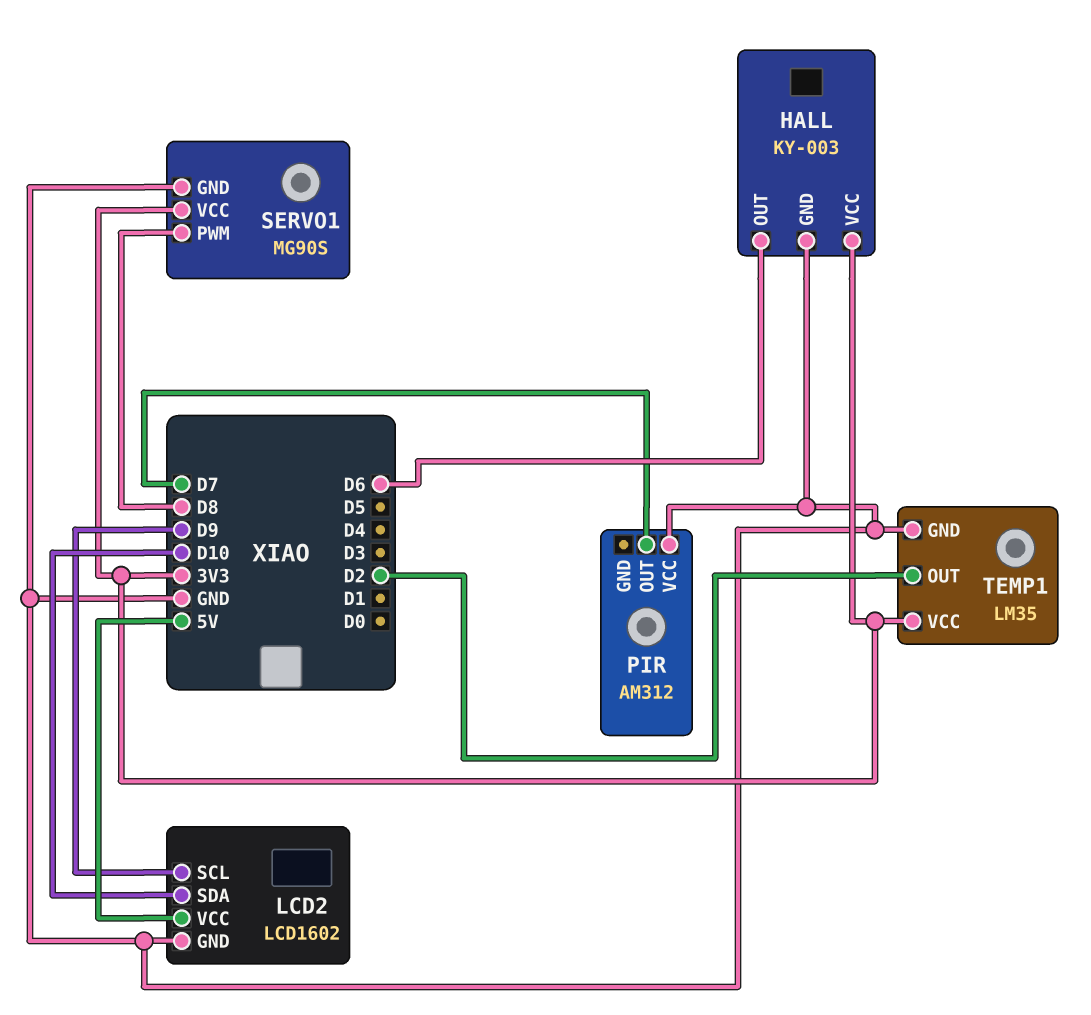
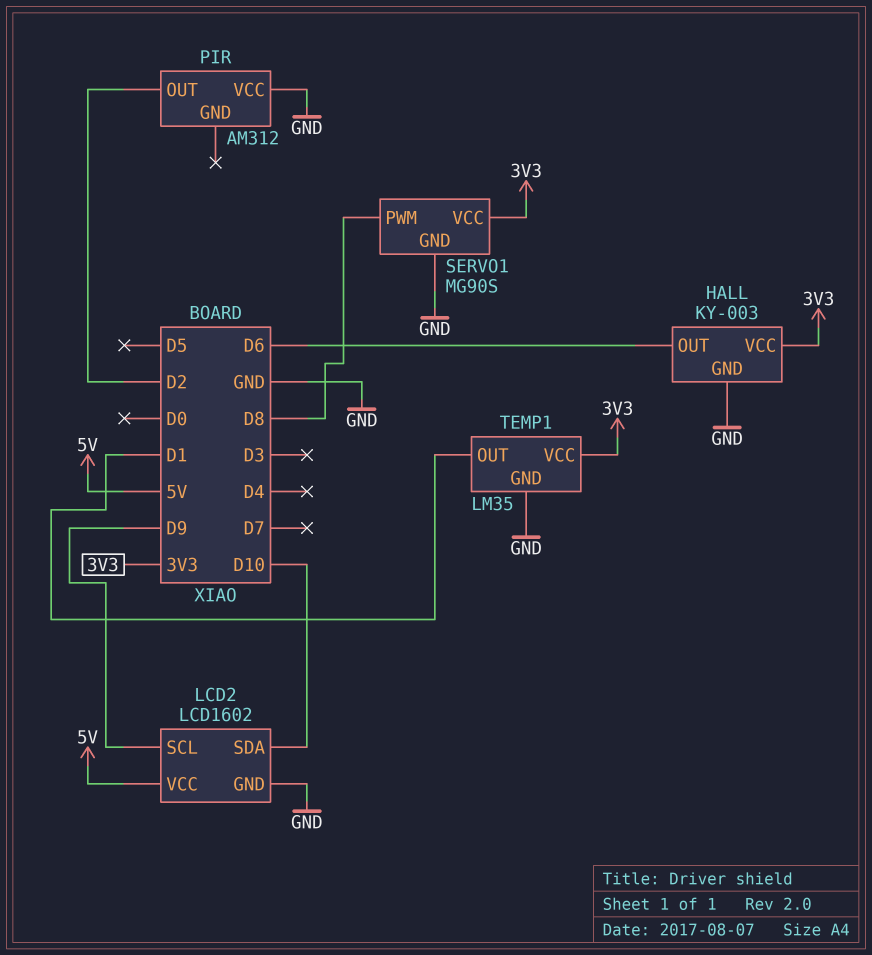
PIR pin OUT: D7 -> D2
TEMP1 pin OUT: D2 -> D1

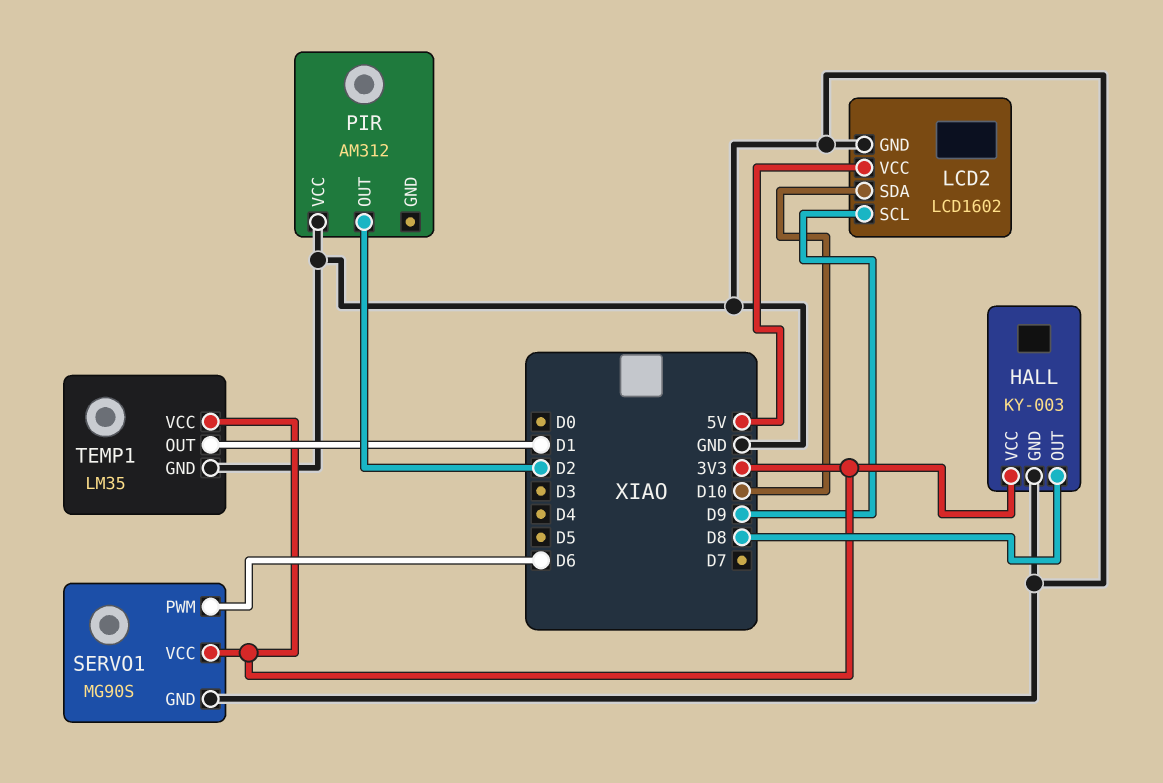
HALL pin OUT: D6 -> D8
SERVO1 pin PWM: D8 -> D6

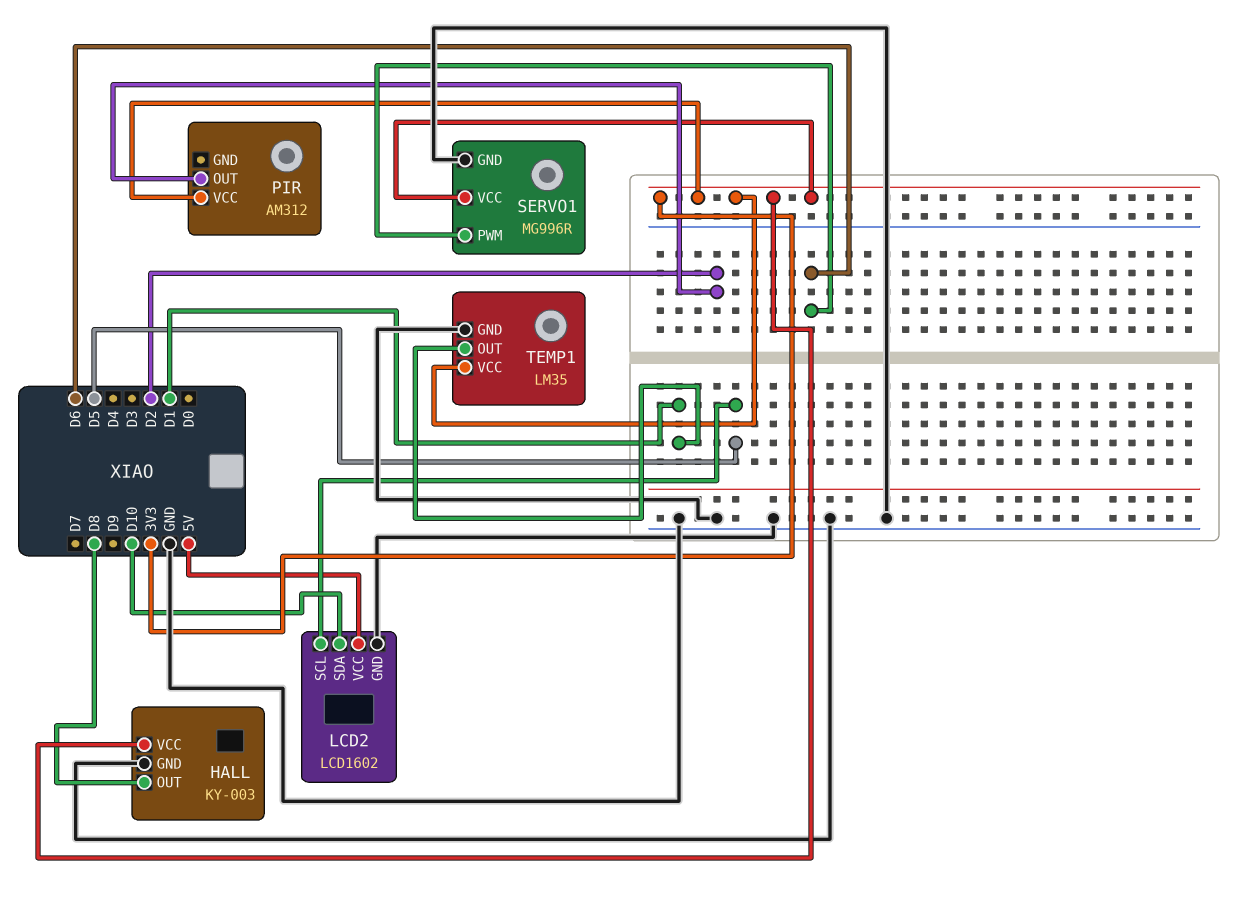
LCD2 pin SCL: D9 -> D5
PIR pin VCC: GND -> 3V3
SERVO1: MG90S -> MG996R

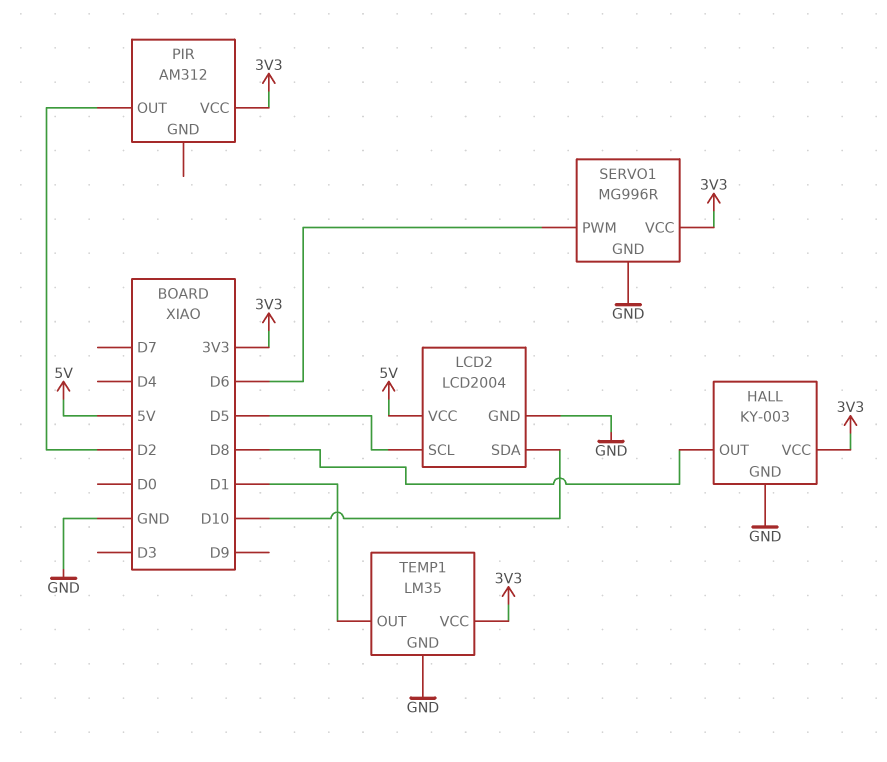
LCD2: LCD1602 -> LCD2004

